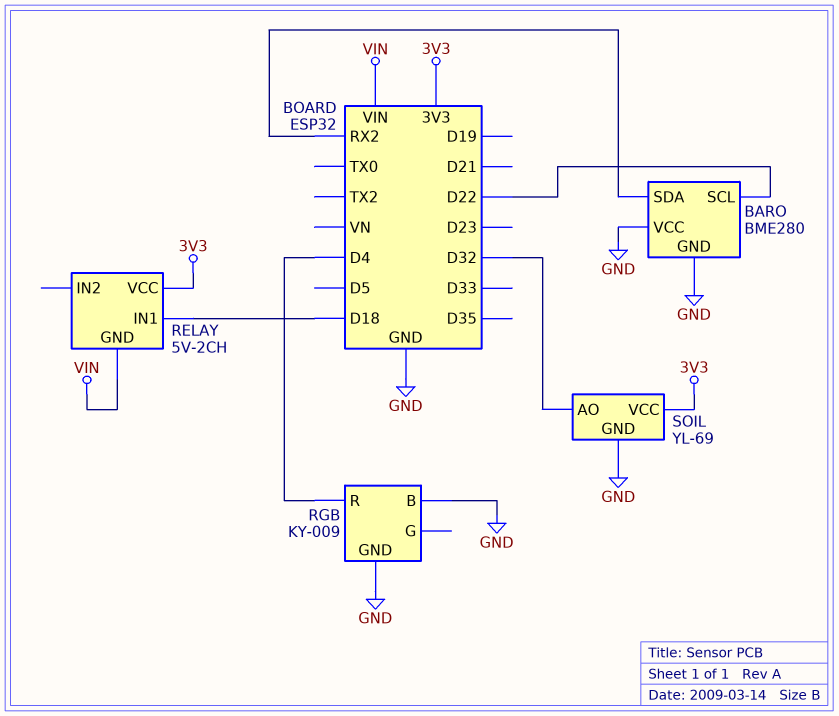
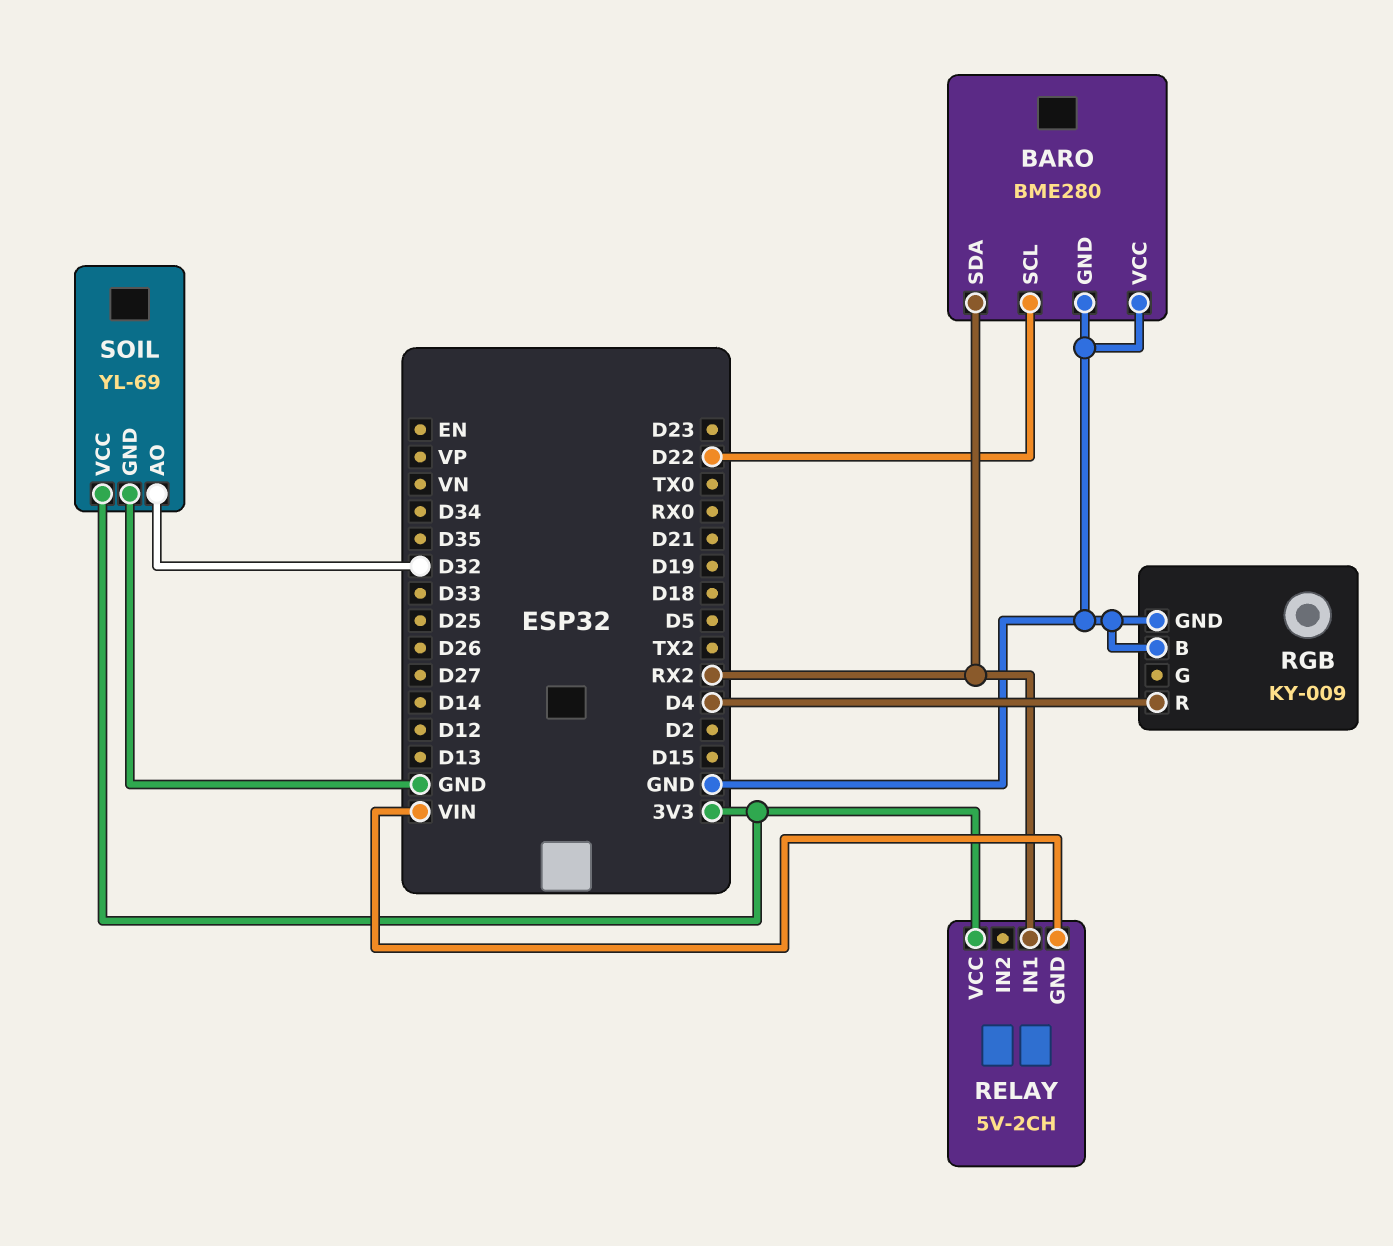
RELAY pin IN1: D18 -> RX2

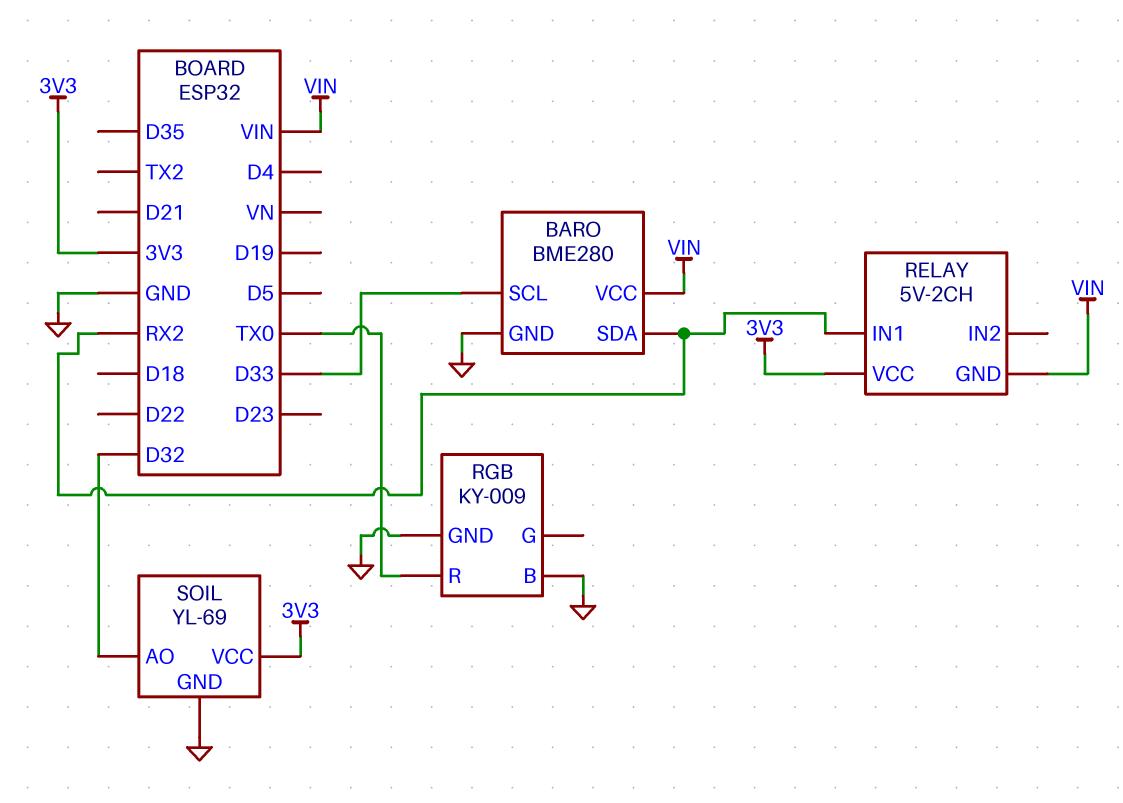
BARO pin SCL: D22 -> D33
BARO pin VCC: GND -> VIN
RGB pin R: D4 -> TX0

